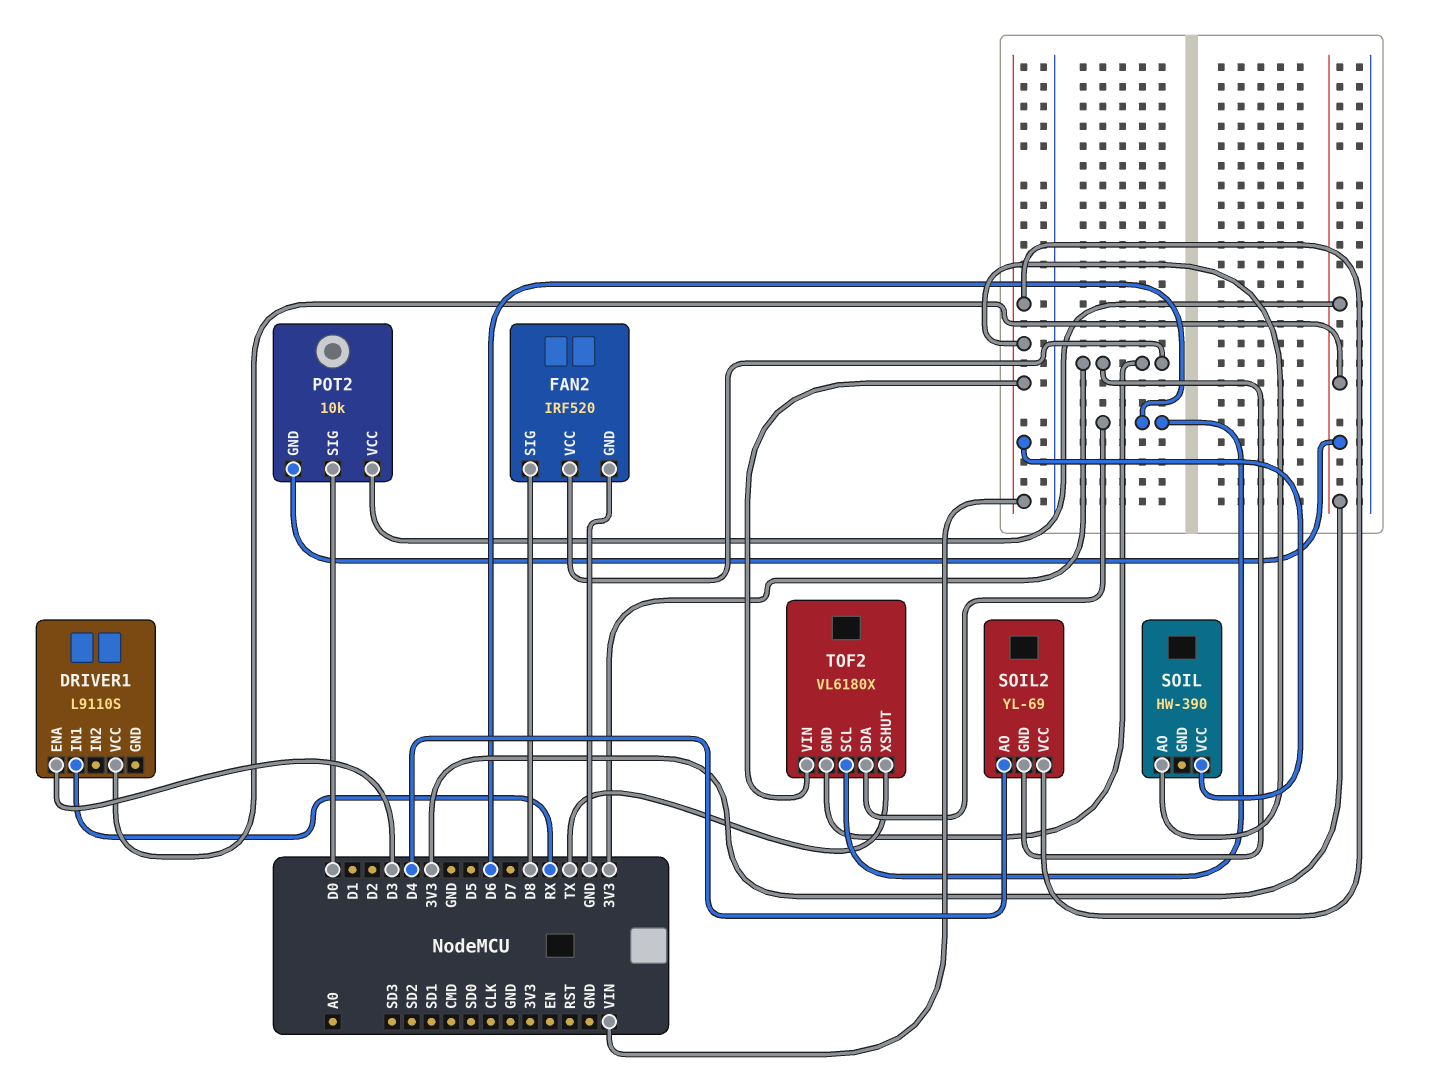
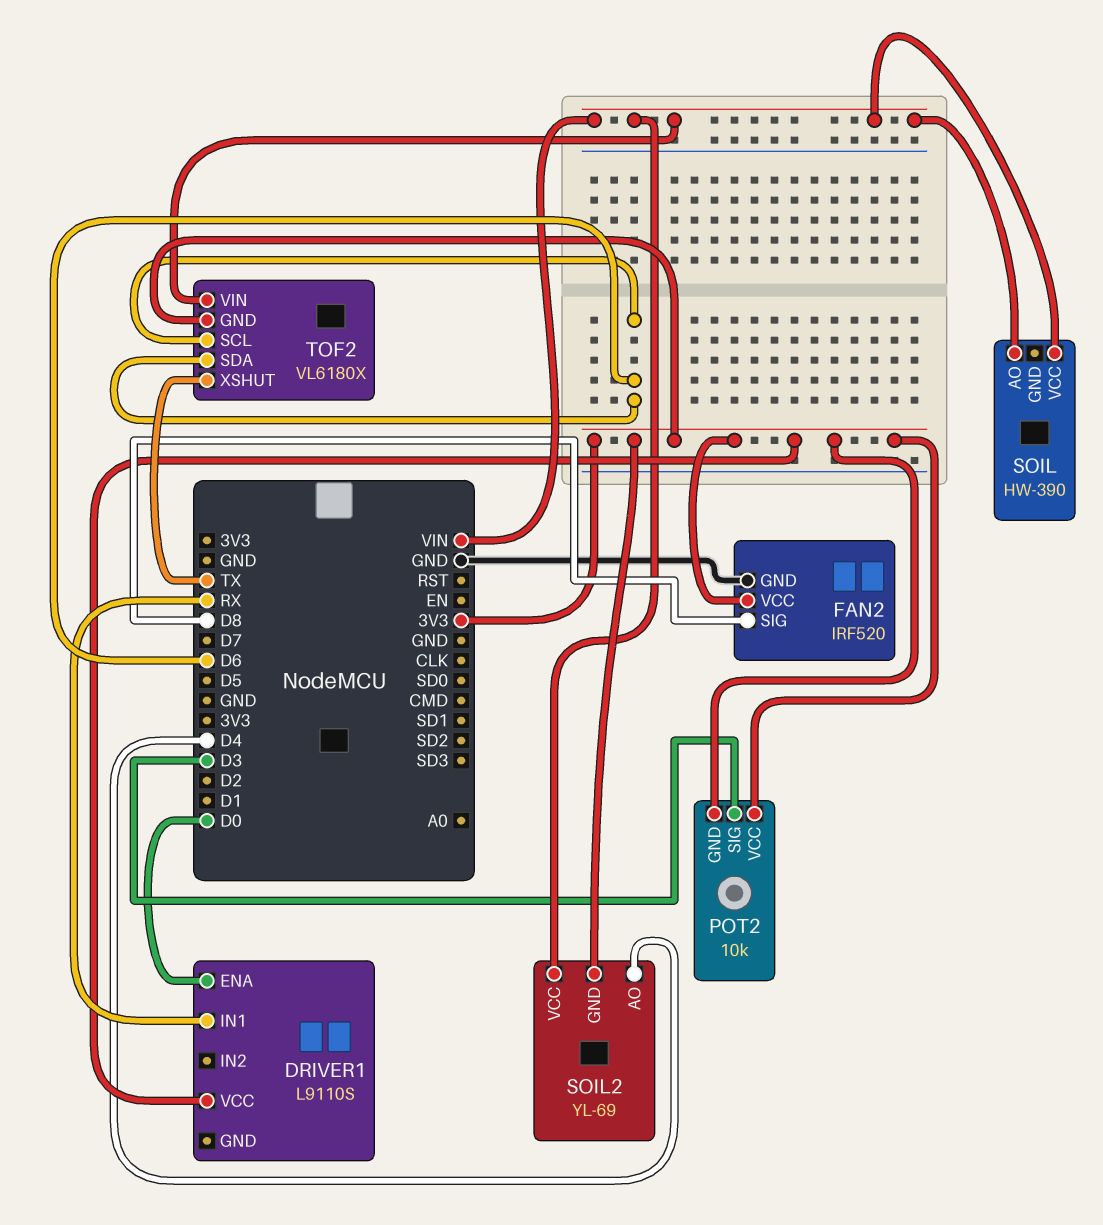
DRIVER1 pin ENA: D3 -> D0
POT2 pin SIG: D0 -> D3

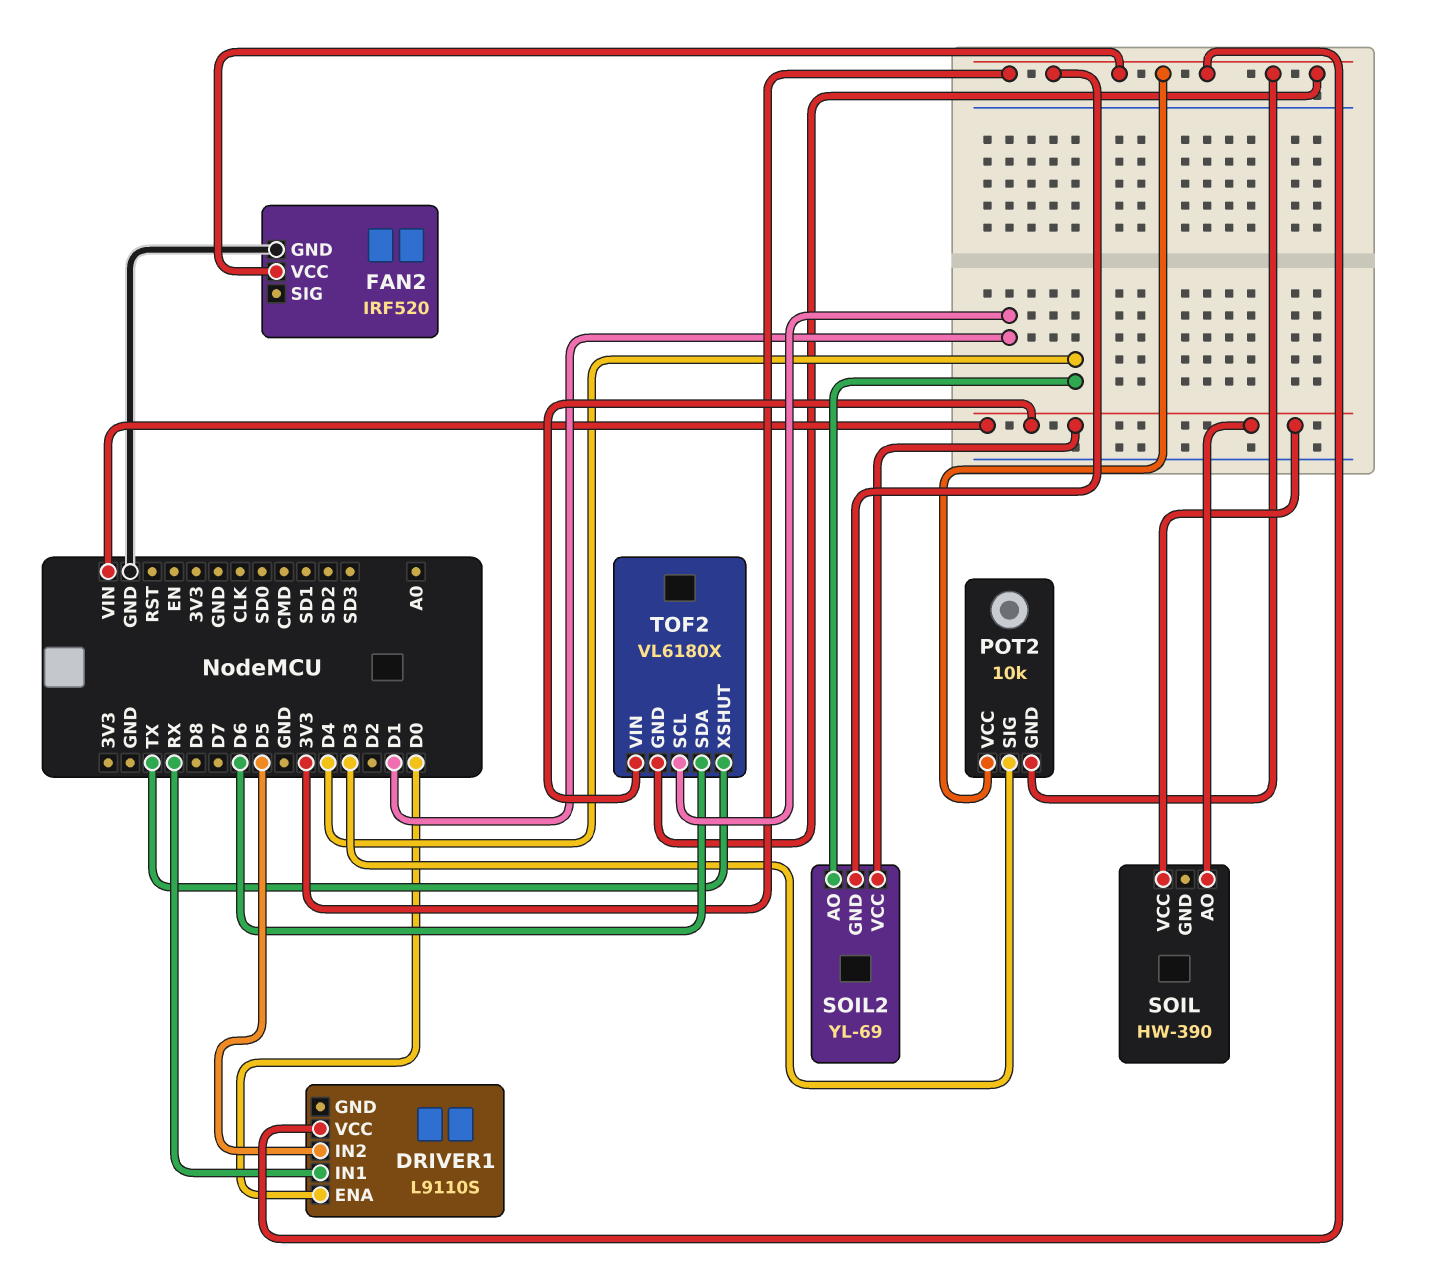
DRIVER1 pin IN2: none -> D5
FAN2 pin SIG: D8 -> none
TOF2 pin SCL: D6 -> D1

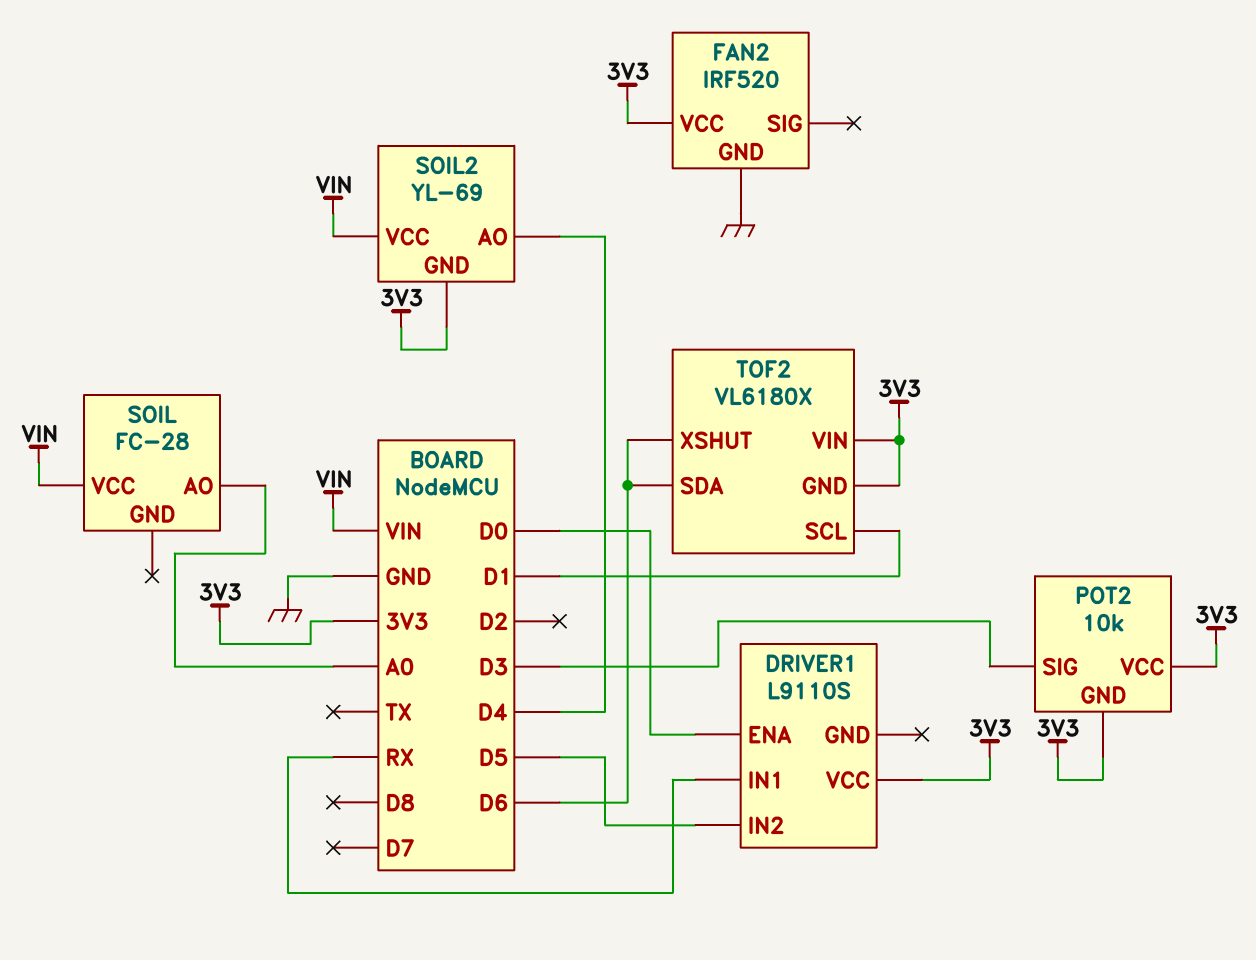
SOIL: HW-390 -> FC-28
SOIL pin AO: VIN -> A0
TOF2 pin VIN: VIN -> 3V3
TOF2 pin XSHUT: TX -> D6

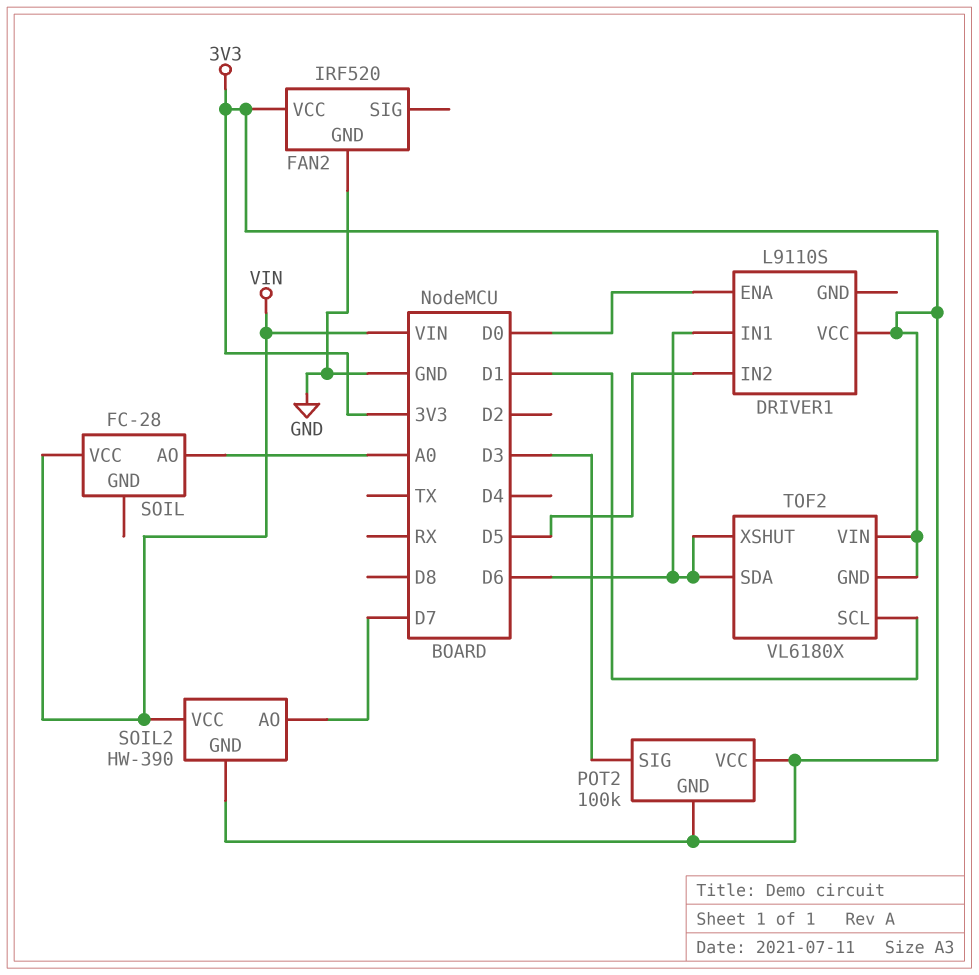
DRIVER1 pin IN1: RX -> D6
POT2: 10k -> 100k
SOIL2: YL-69 -> HW-390
SOIL2 pin AO: D4 -> D7

